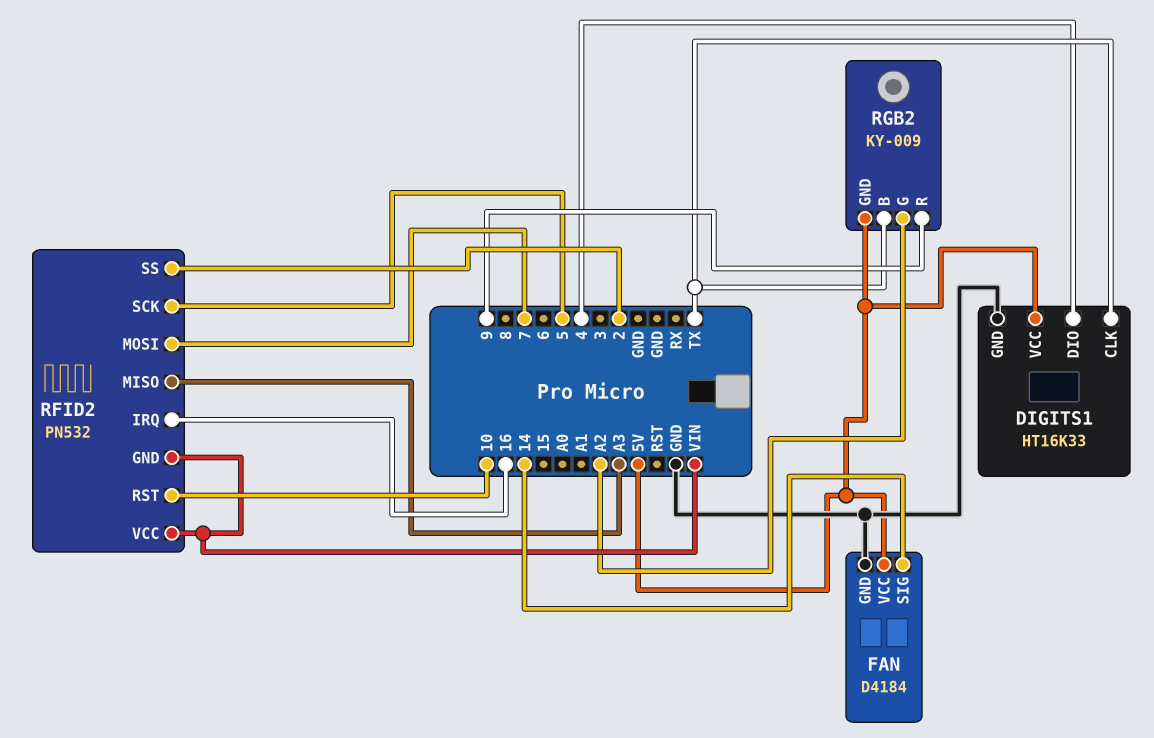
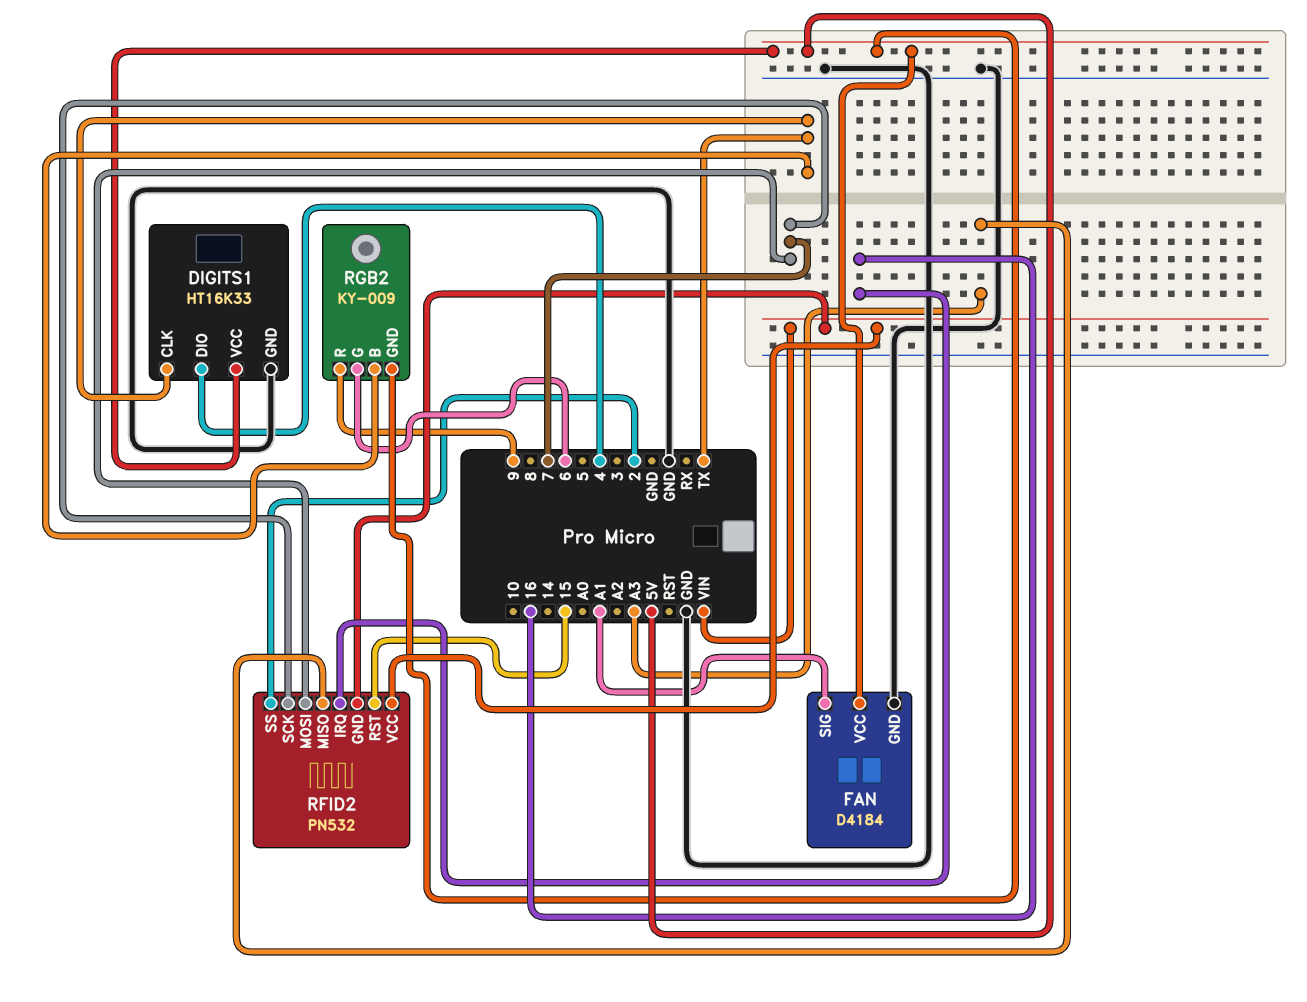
FAN pin SIG: 14 -> A1
RFID2 pin RST: 10 -> 15
RFID2 pin SCK: 5 -> 7
RGB2 pin G: A2 -> 6

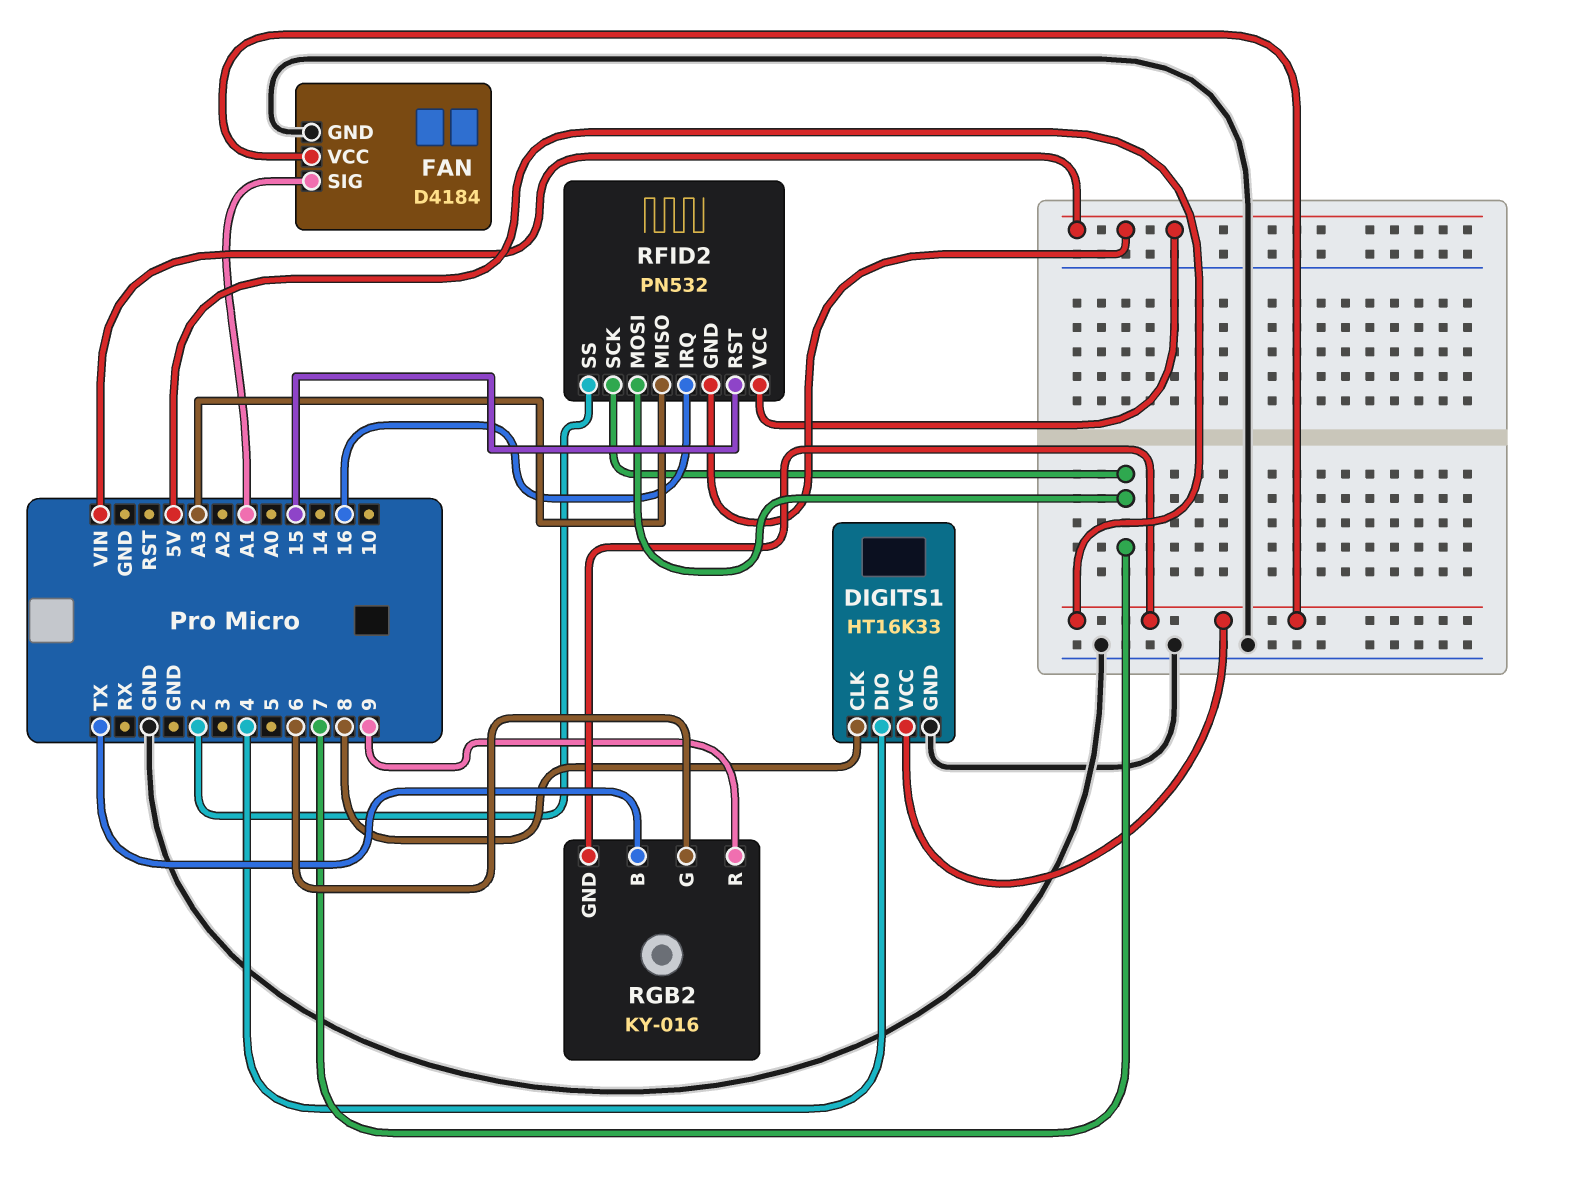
DIGITS1 pin CLK: TX -> 8
RGB2: KY-009 -> KY-016

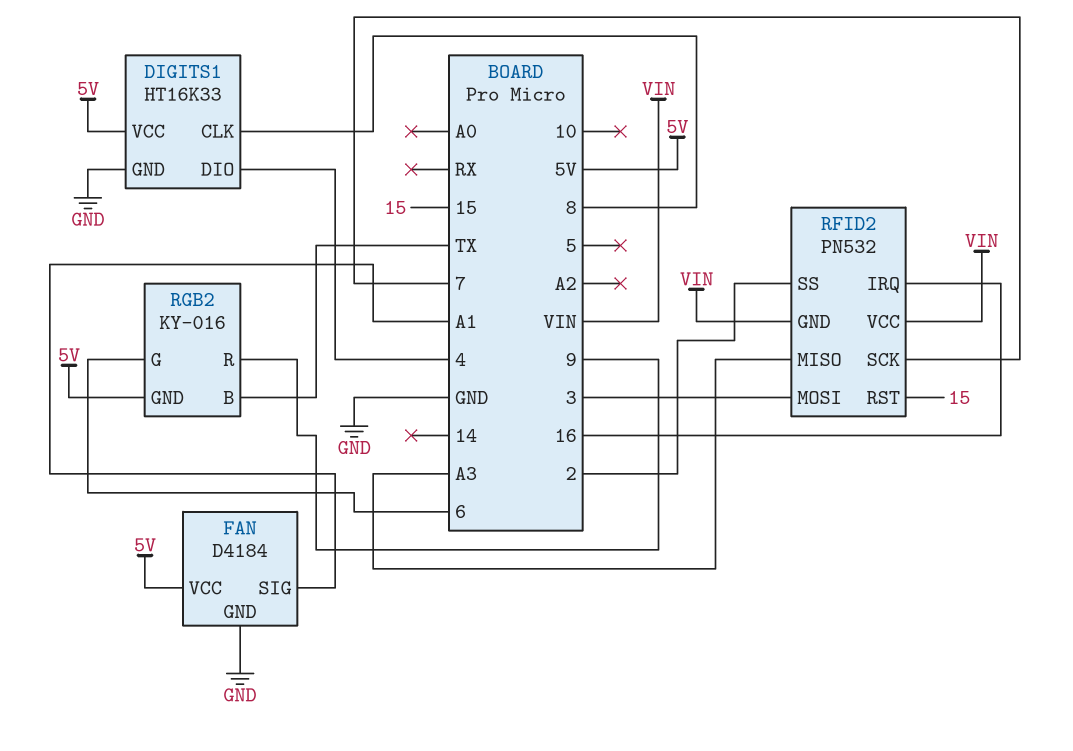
RFID2 pin MOSI: 7 -> 3

